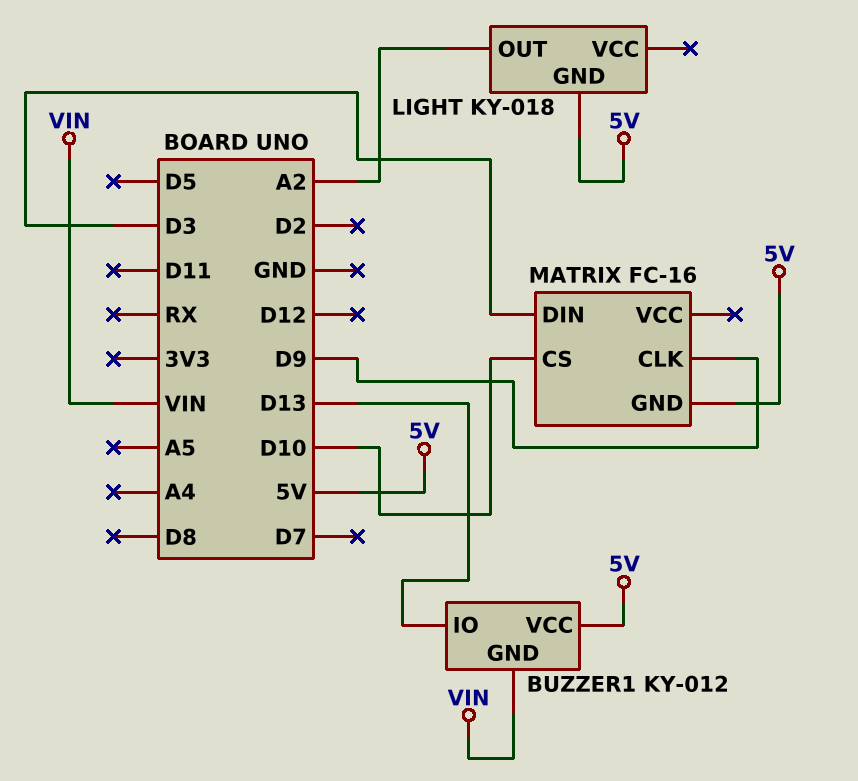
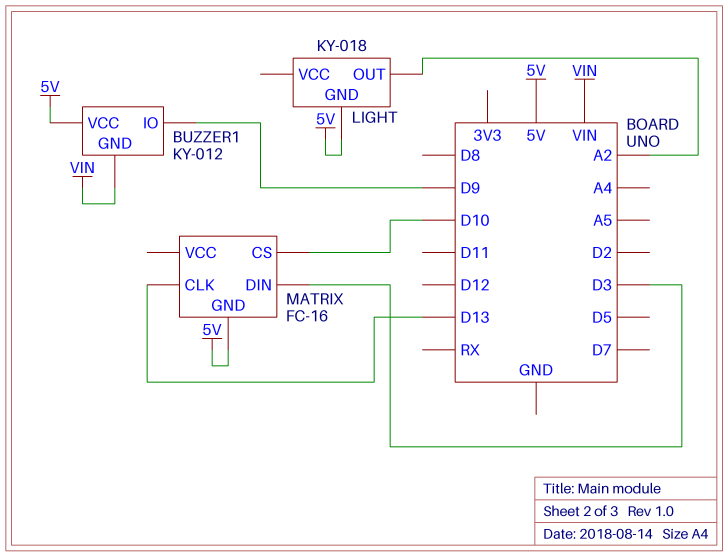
BUZZER1 pin IO: D13 -> D9
MATRIX pin CLK: D9 -> D13

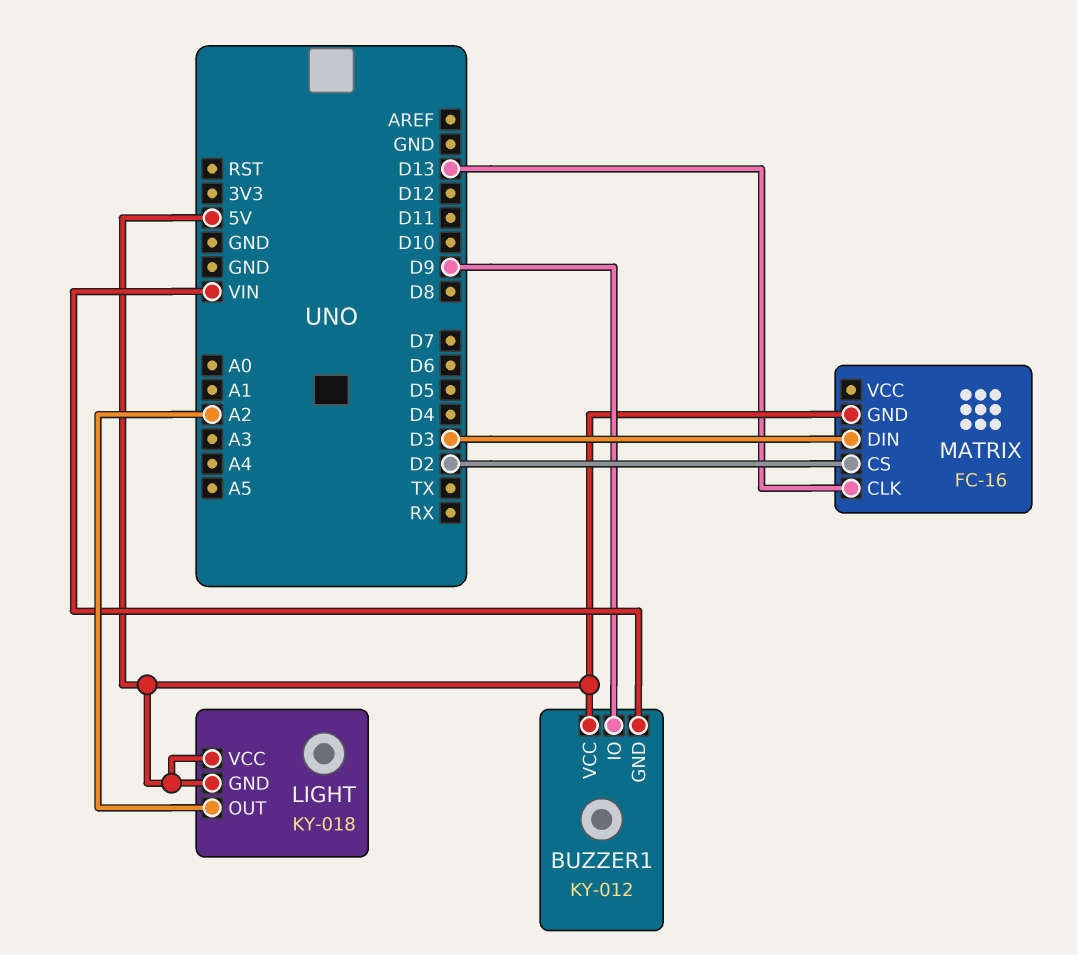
LIGHT pin VCC: none -> 5V
MATRIX pin CS: D10 -> D2

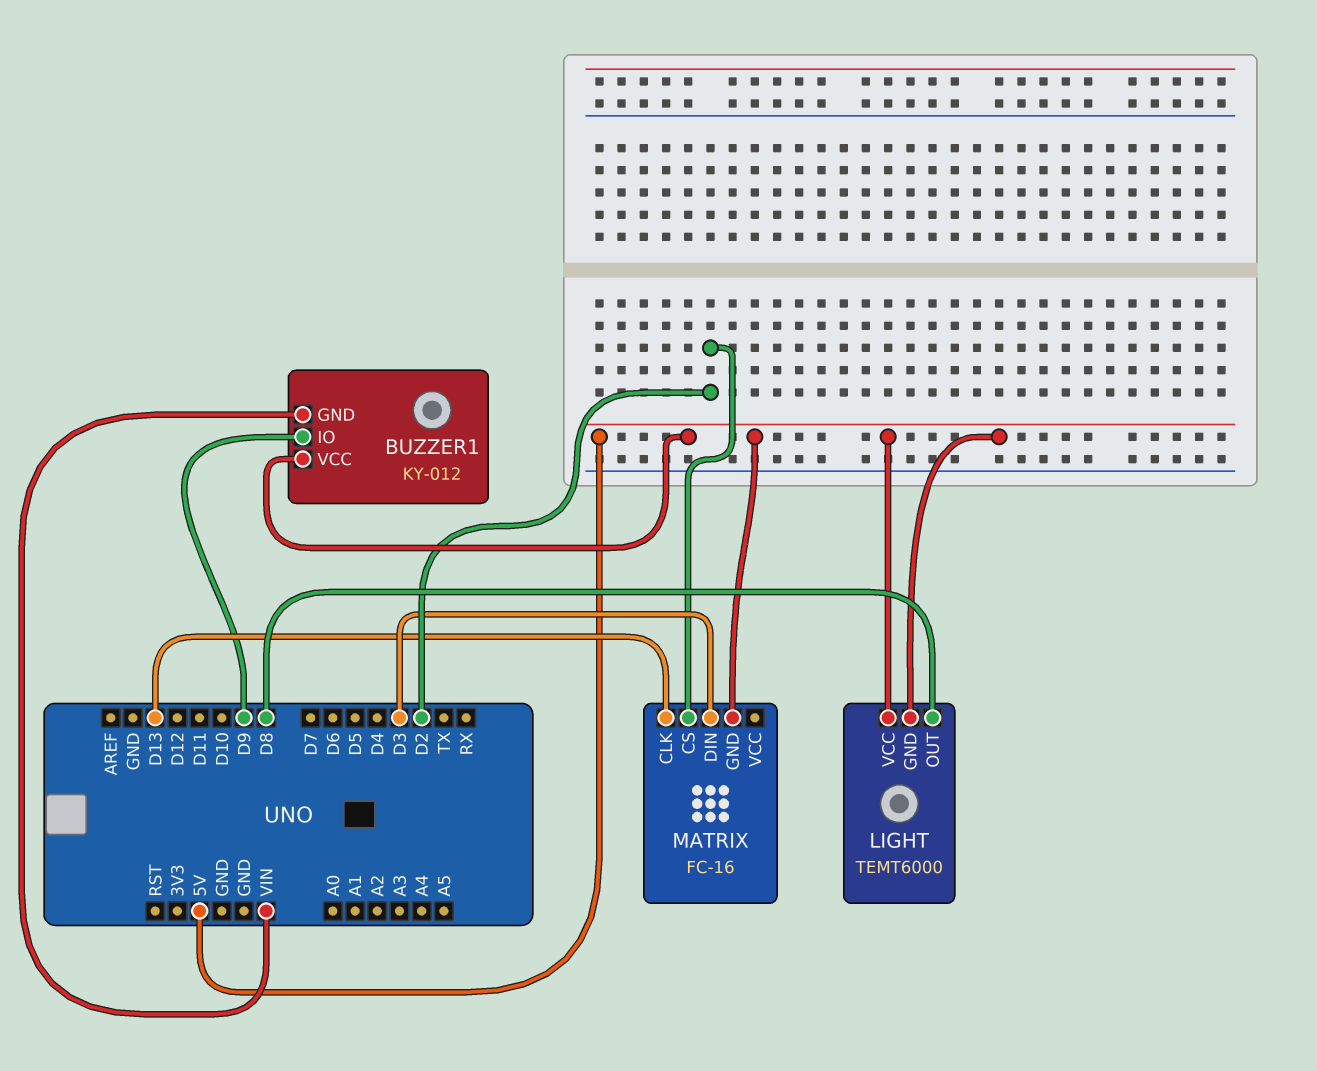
LIGHT: KY-018 -> TEMT6000
LIGHT pin OUT: A2 -> D8

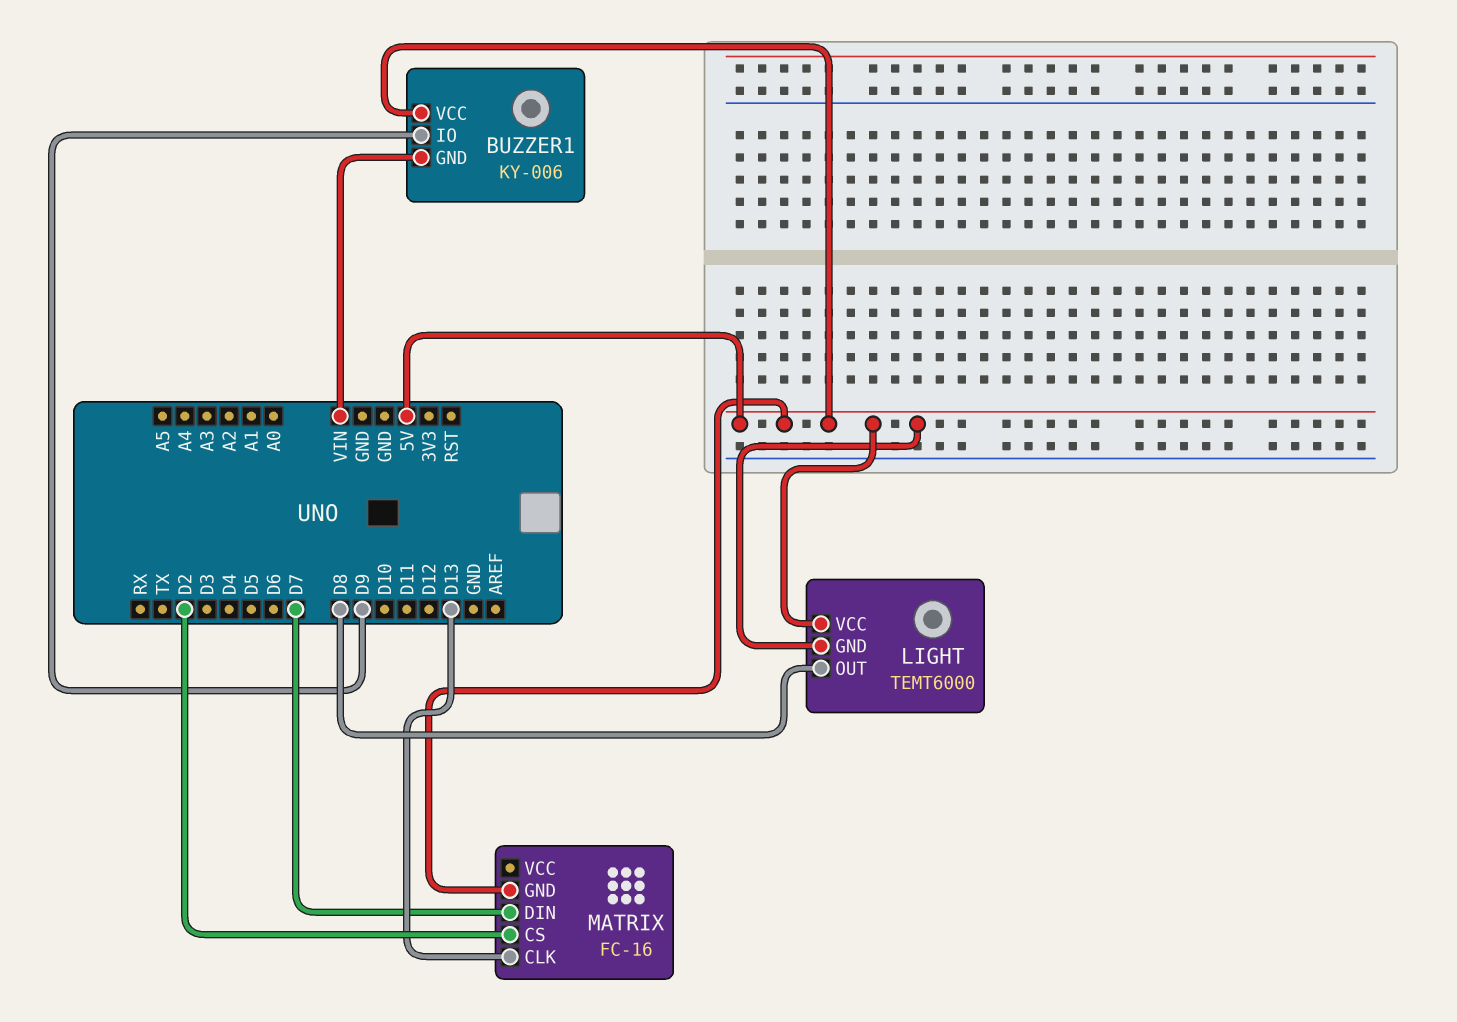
BUZZER1: KY-012 -> KY-006
MATRIX pin DIN: D3 -> D7

